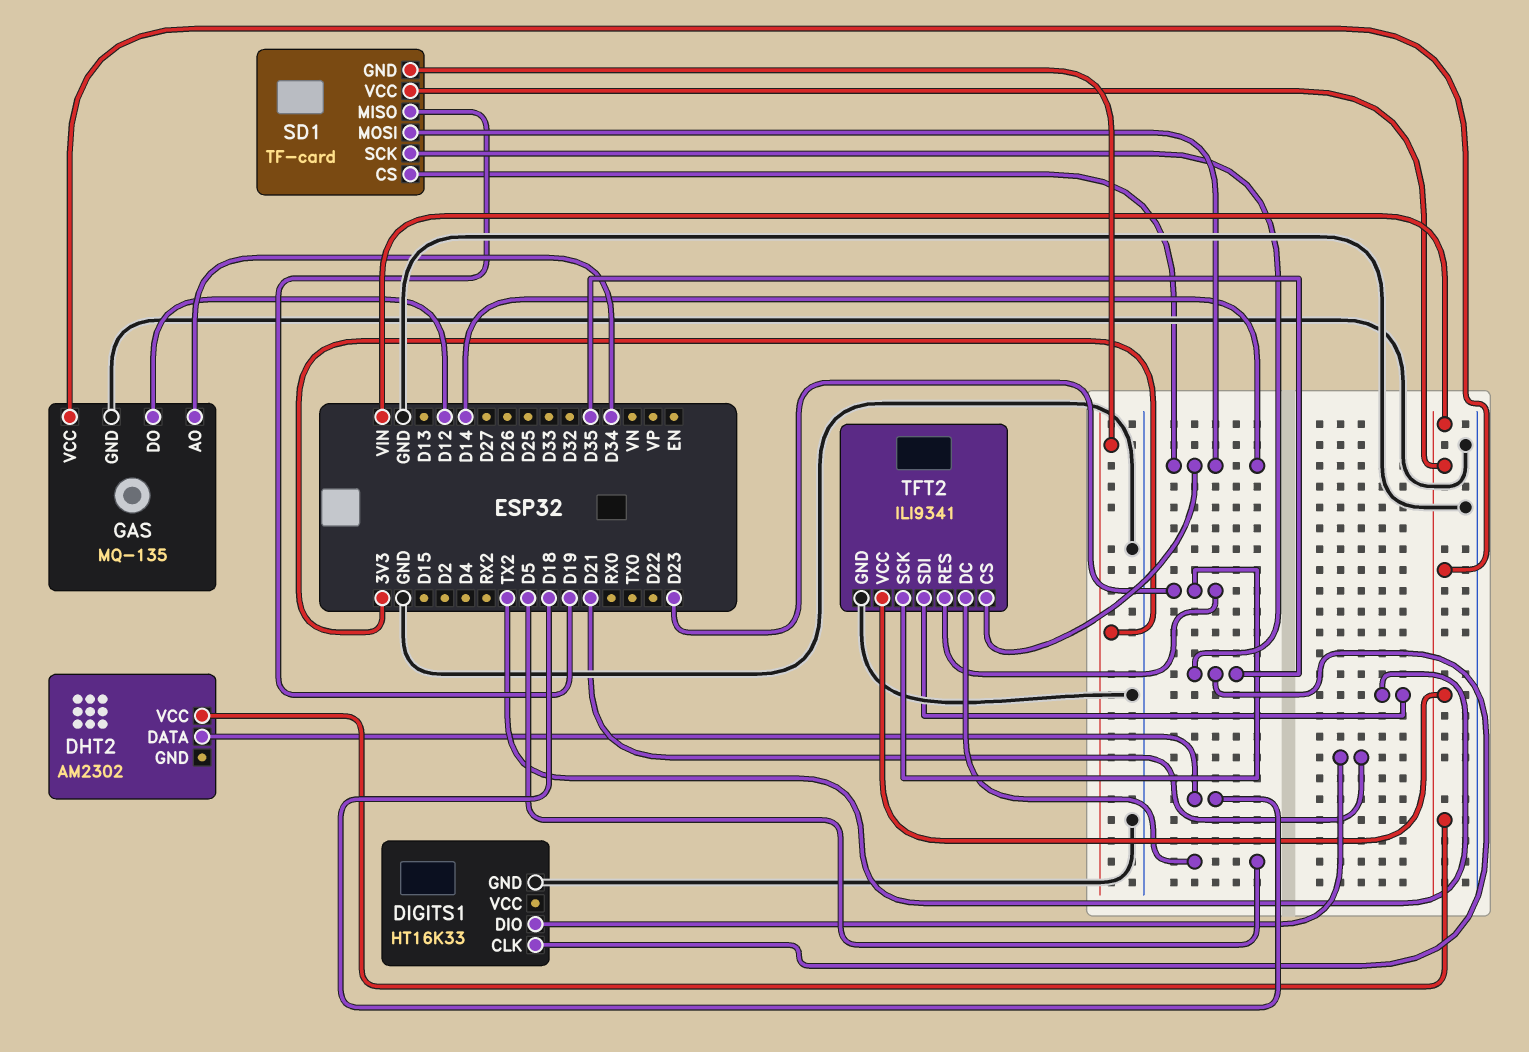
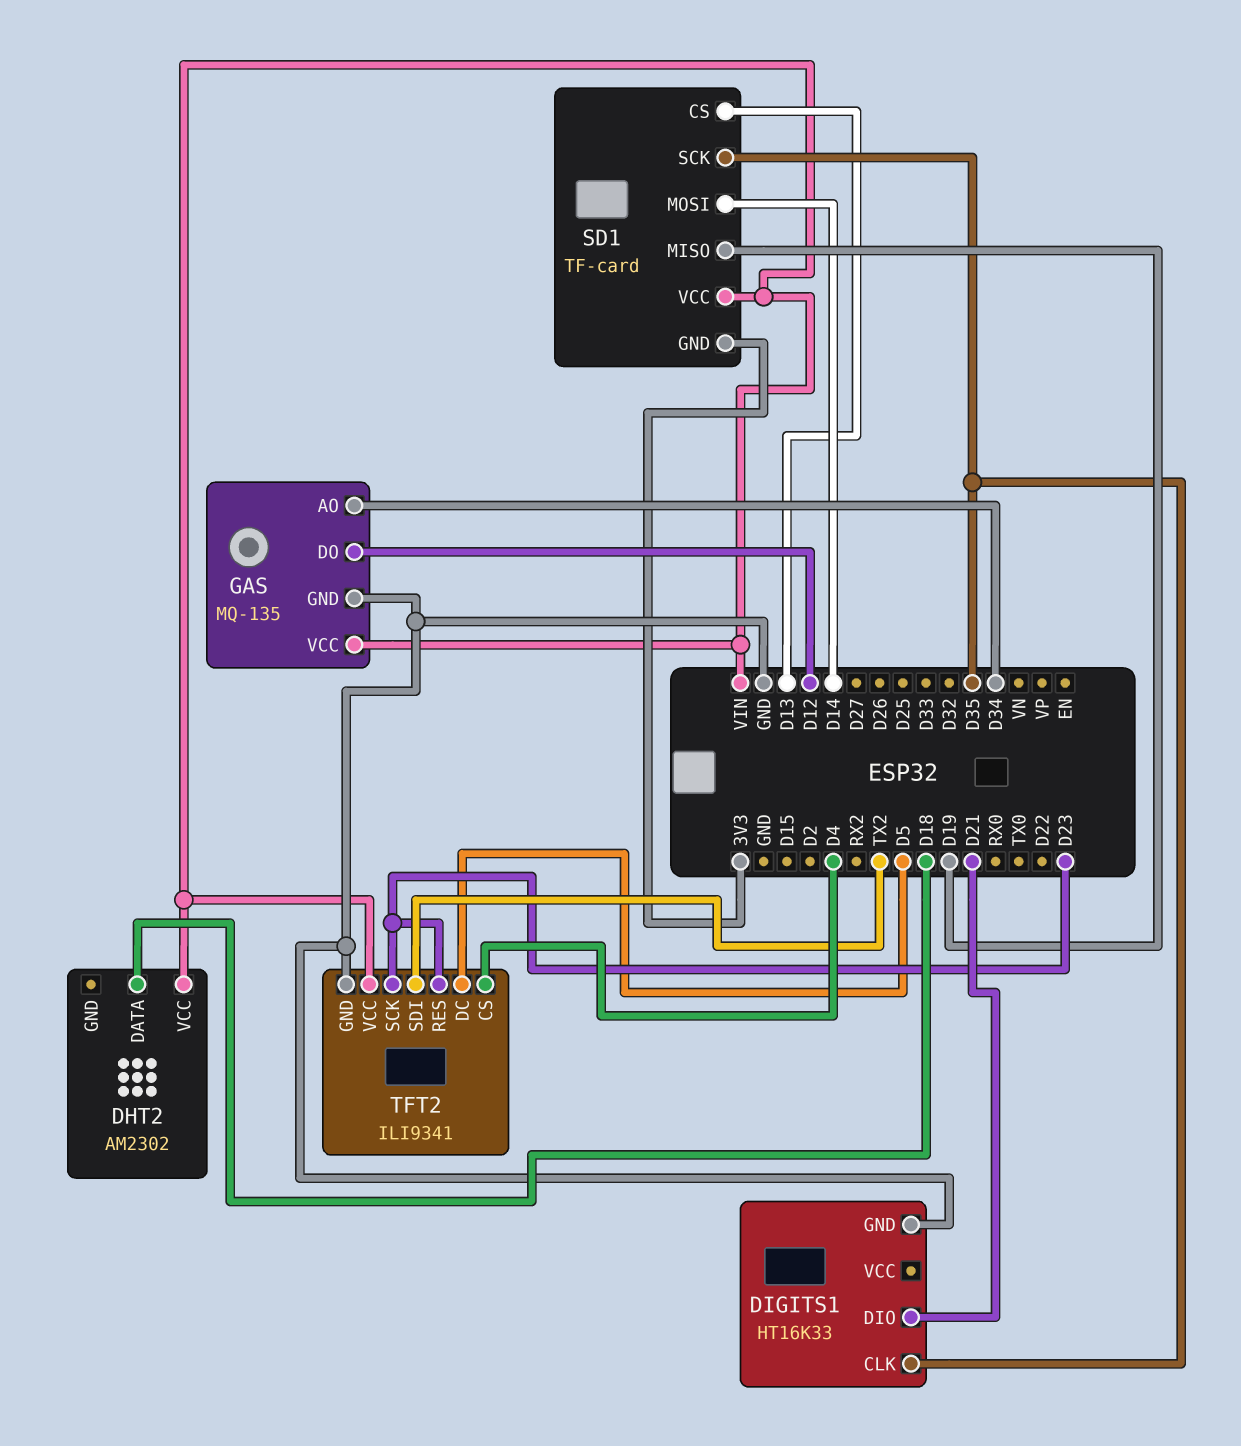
SD1 pin CS: D14 -> D13
TFT2 pin CS: D14 -> D4

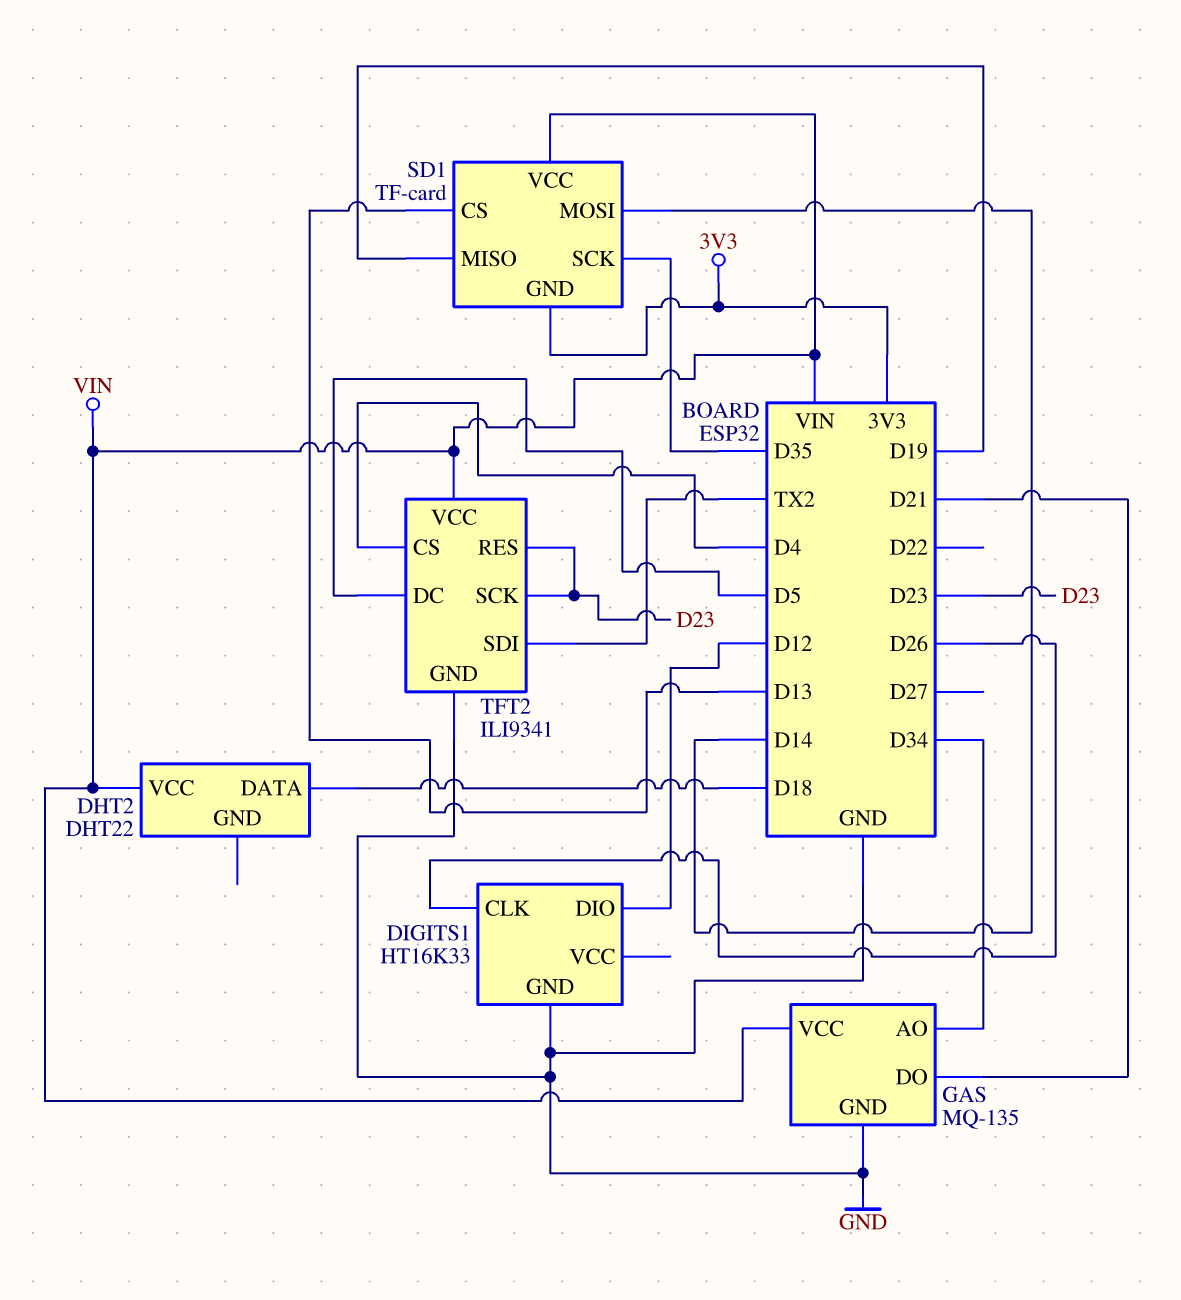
DHT2: AM2302 -> DHT22
DIGITS1 pin CLK: D35 -> D26
DIGITS1 pin DIO: D21 -> D12
GAS pin DO: D12 -> D21

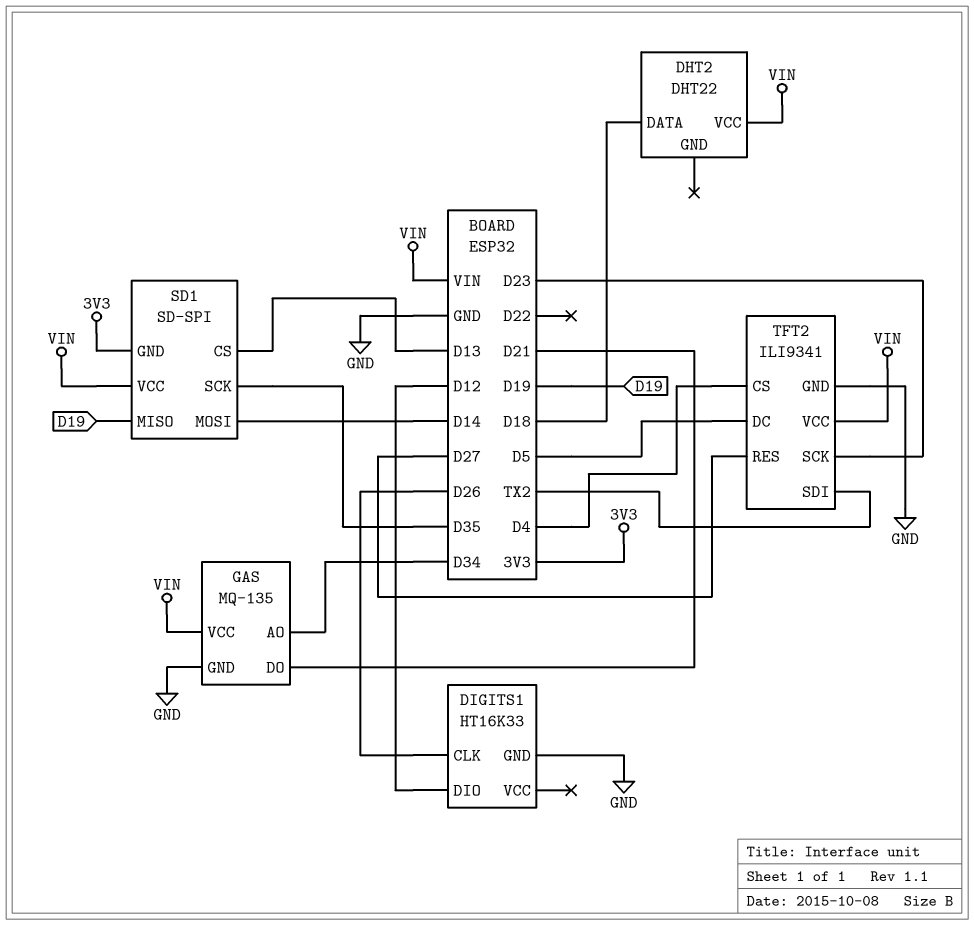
SD1: TF-card -> SD-SPI
TFT2 pin RES: D23 -> D27

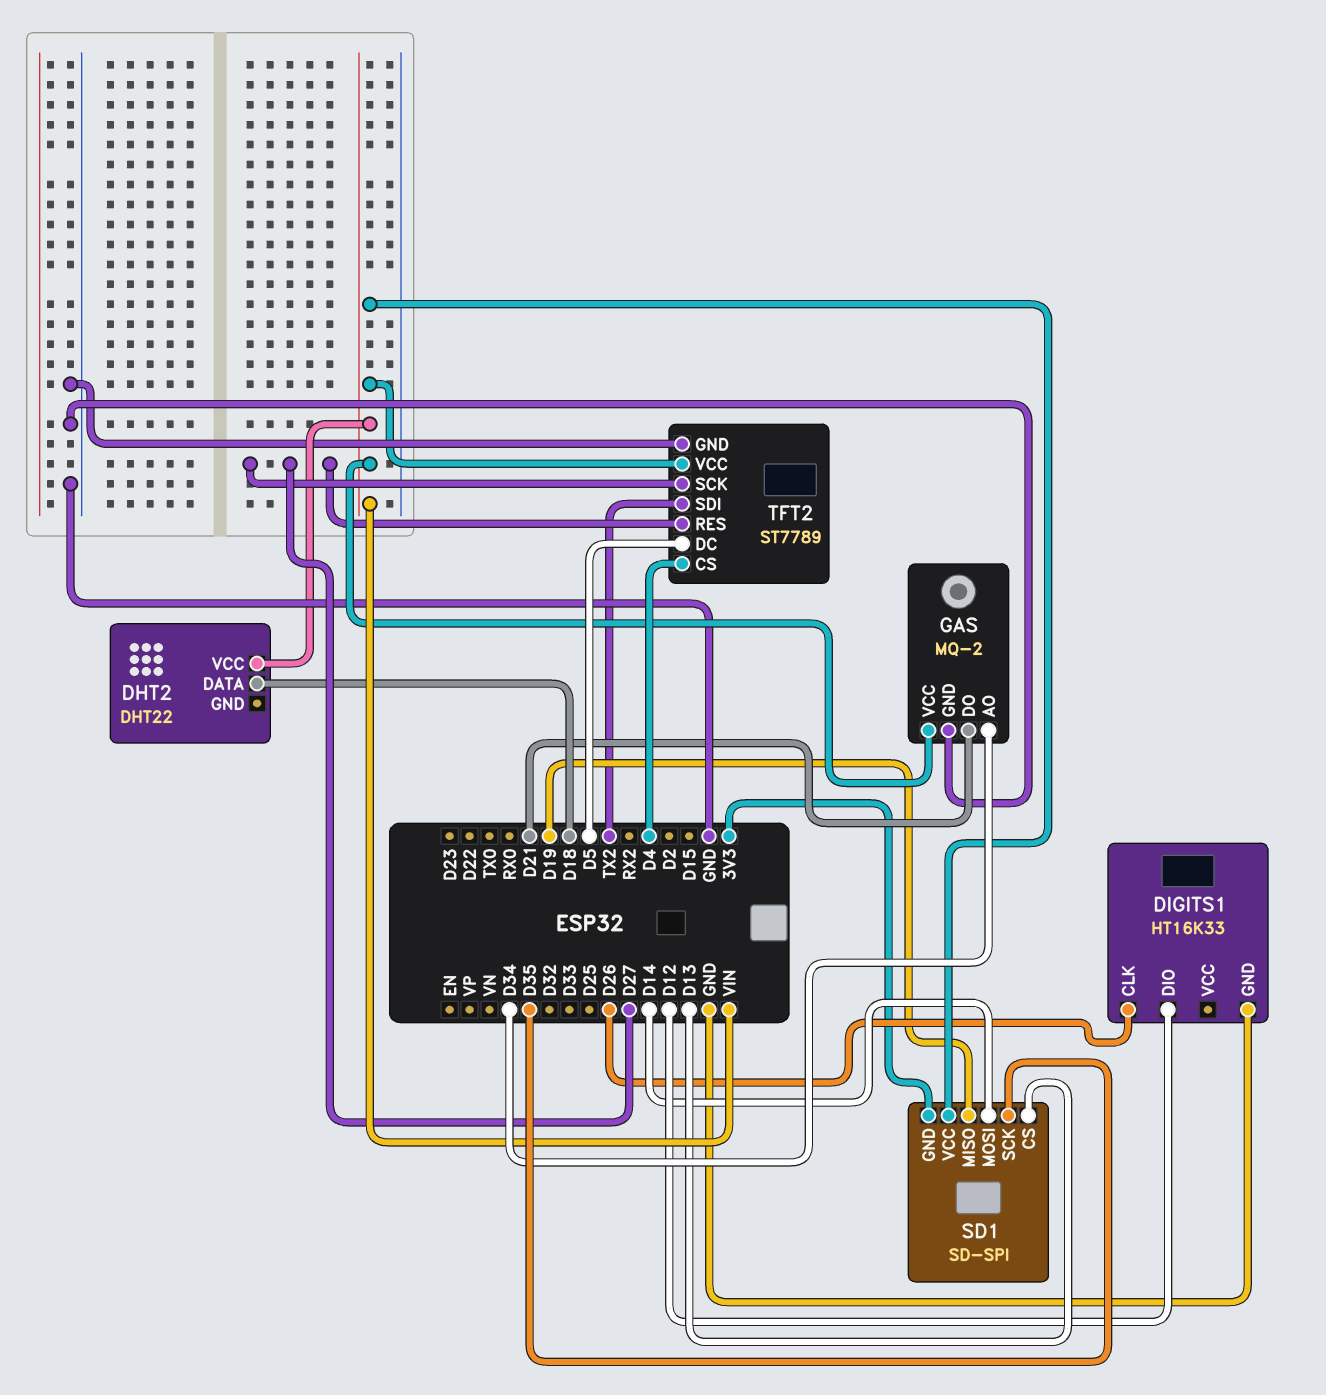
GAS: MQ-135 -> MQ-2
TFT2: ILI9341 -> ST7789
TFT2 pin SCK: D23 -> D27

